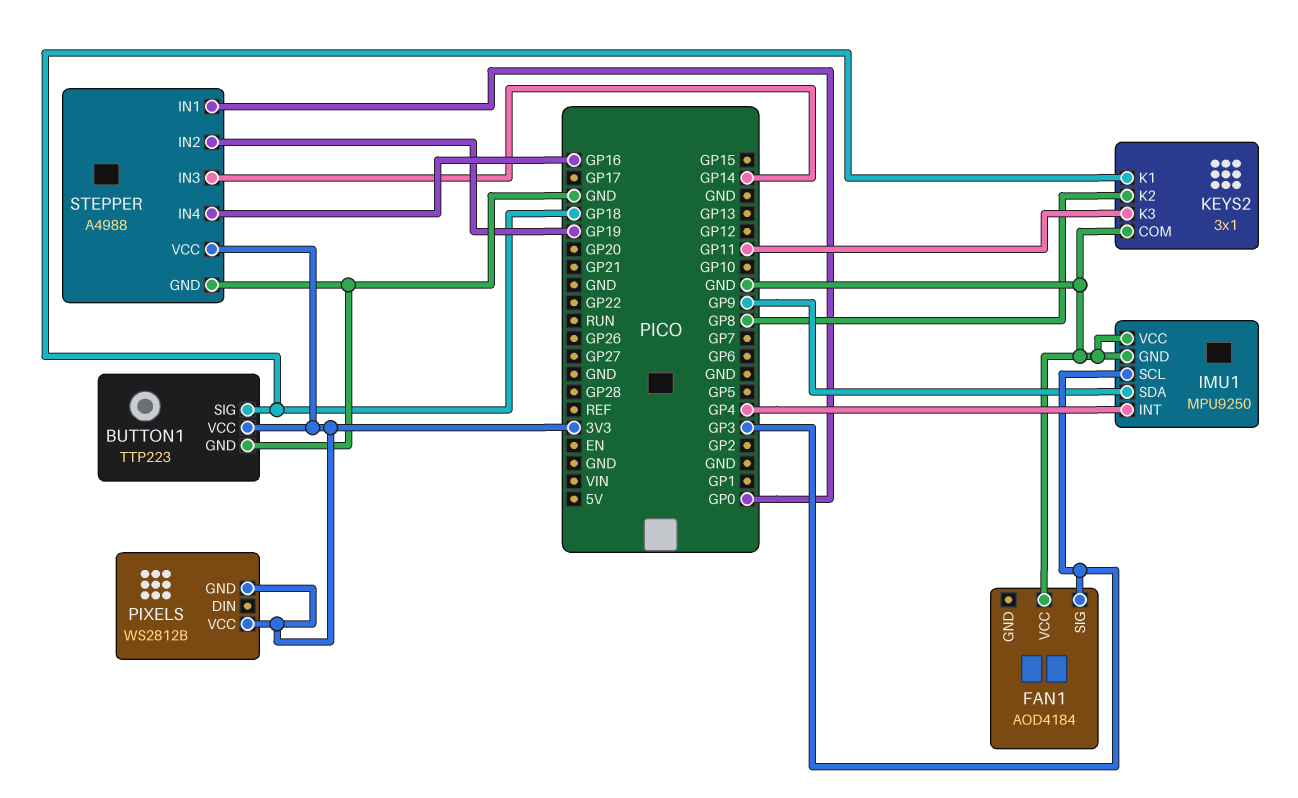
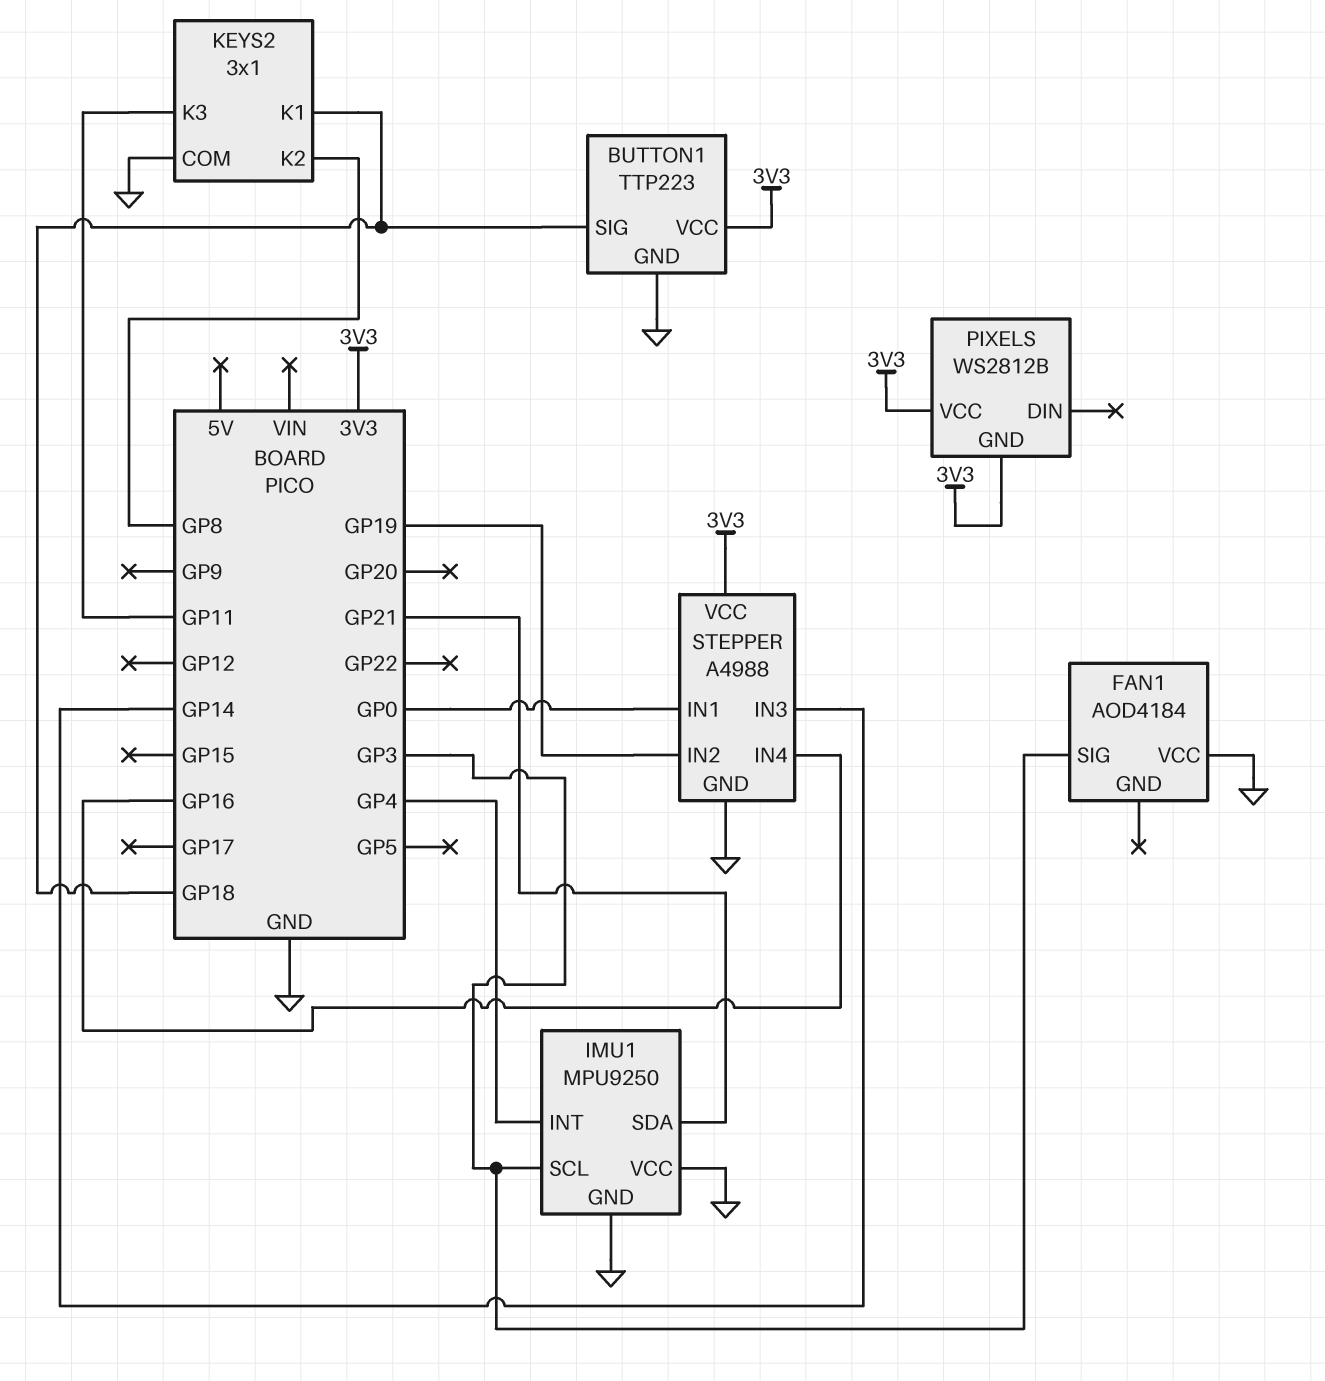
IMU1 pin SDA: GP9 -> GP21

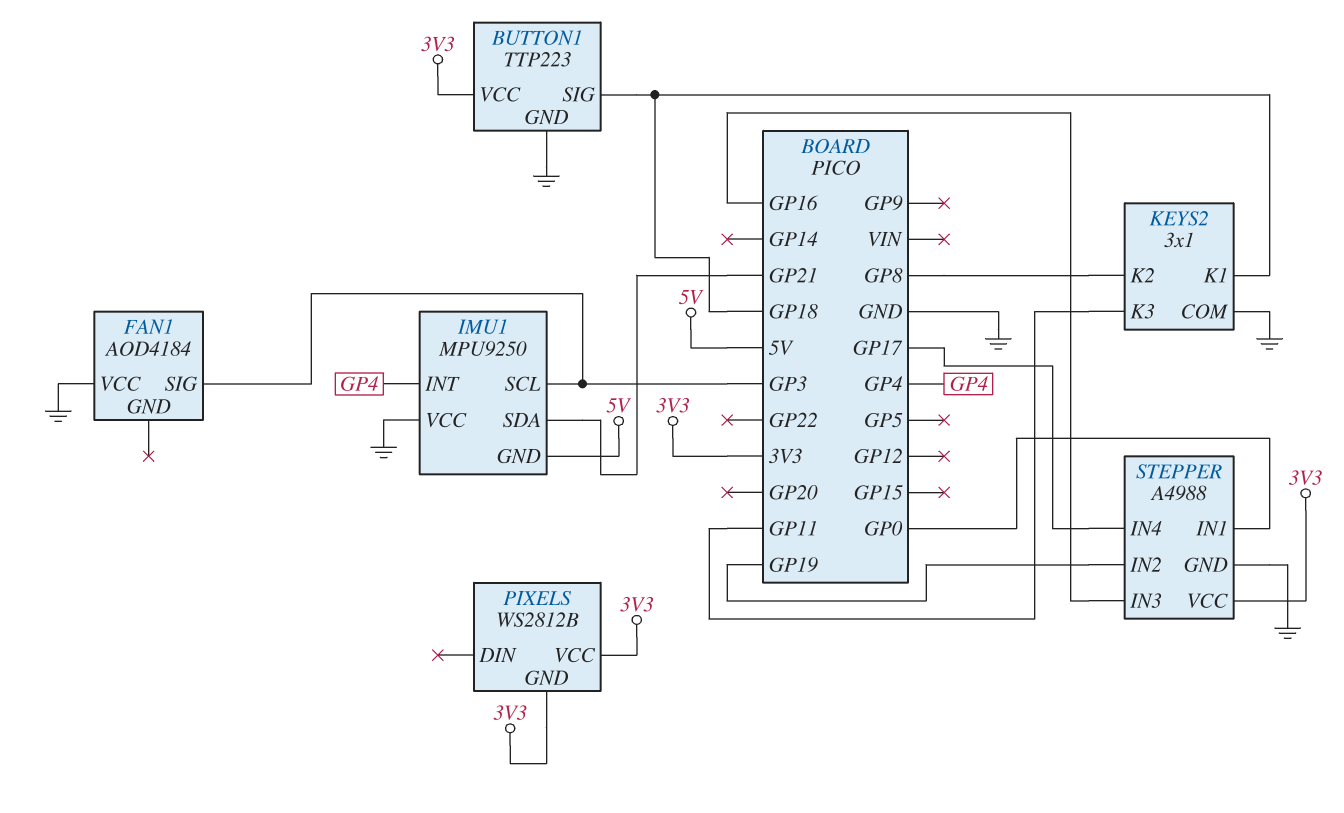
IMU1 pin GND: GND -> 5V
STEPPER pin IN3: GP14 -> GP16
STEPPER pin IN4: GP16 -> GP17

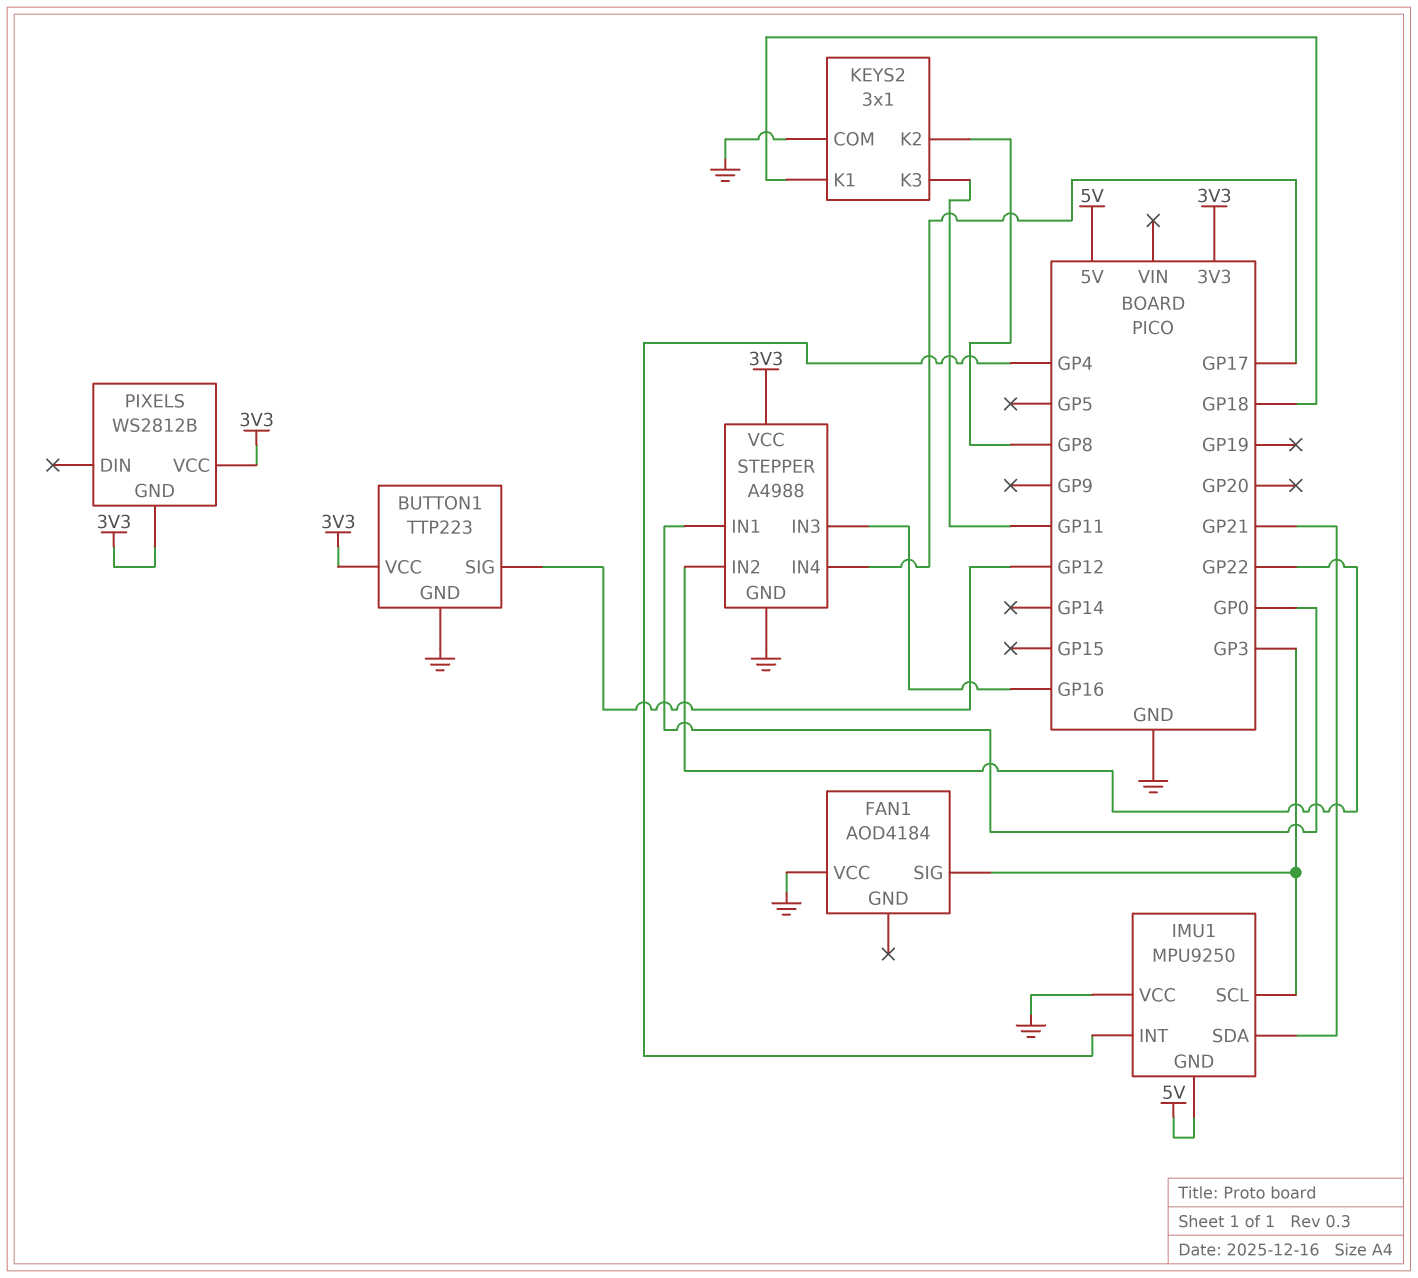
BUTTON1 pin SIG: GP18 -> GP12
STEPPER pin IN2: GP19 -> GP22

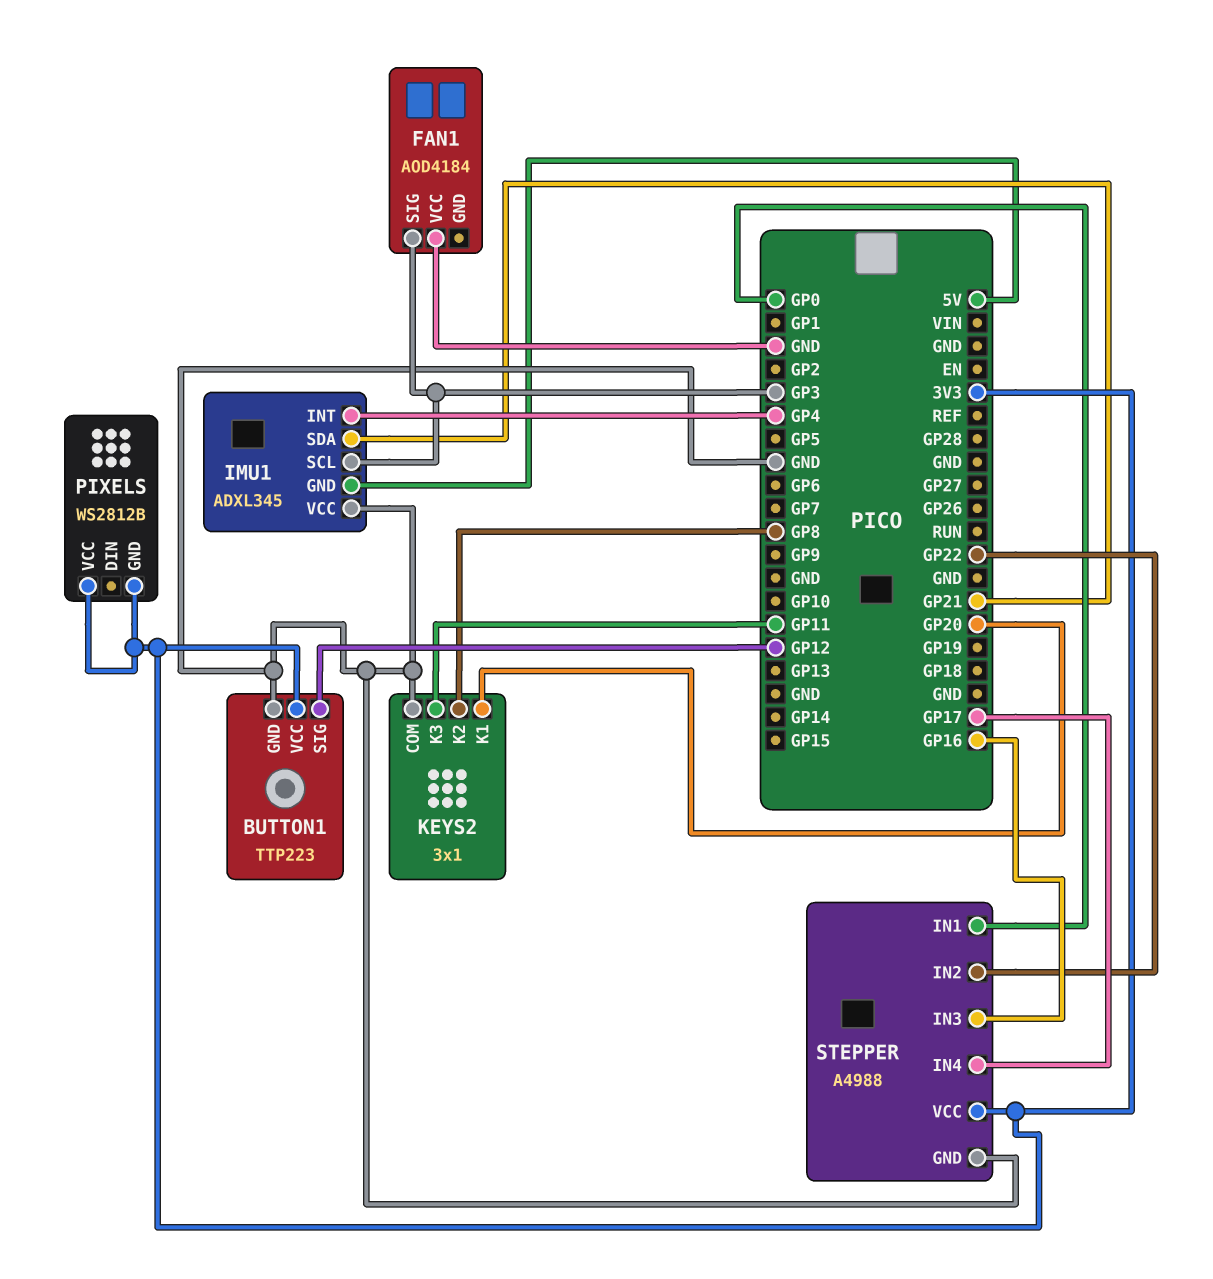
IMU1: MPU9250 -> ADXL345
KEYS2 pin K1: GP18 -> GP20

